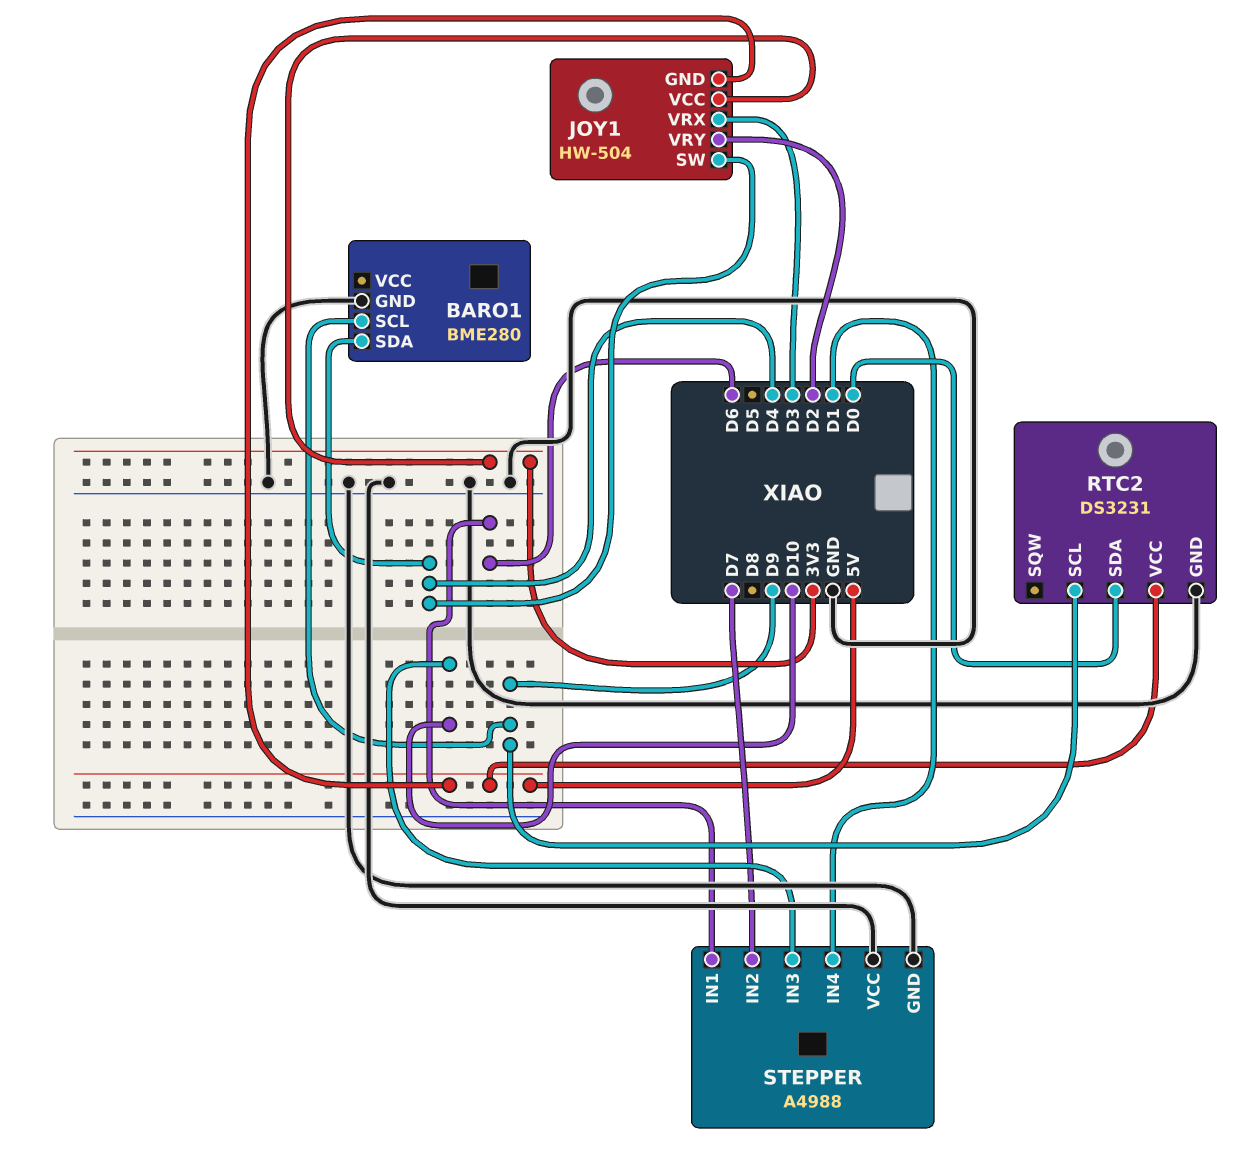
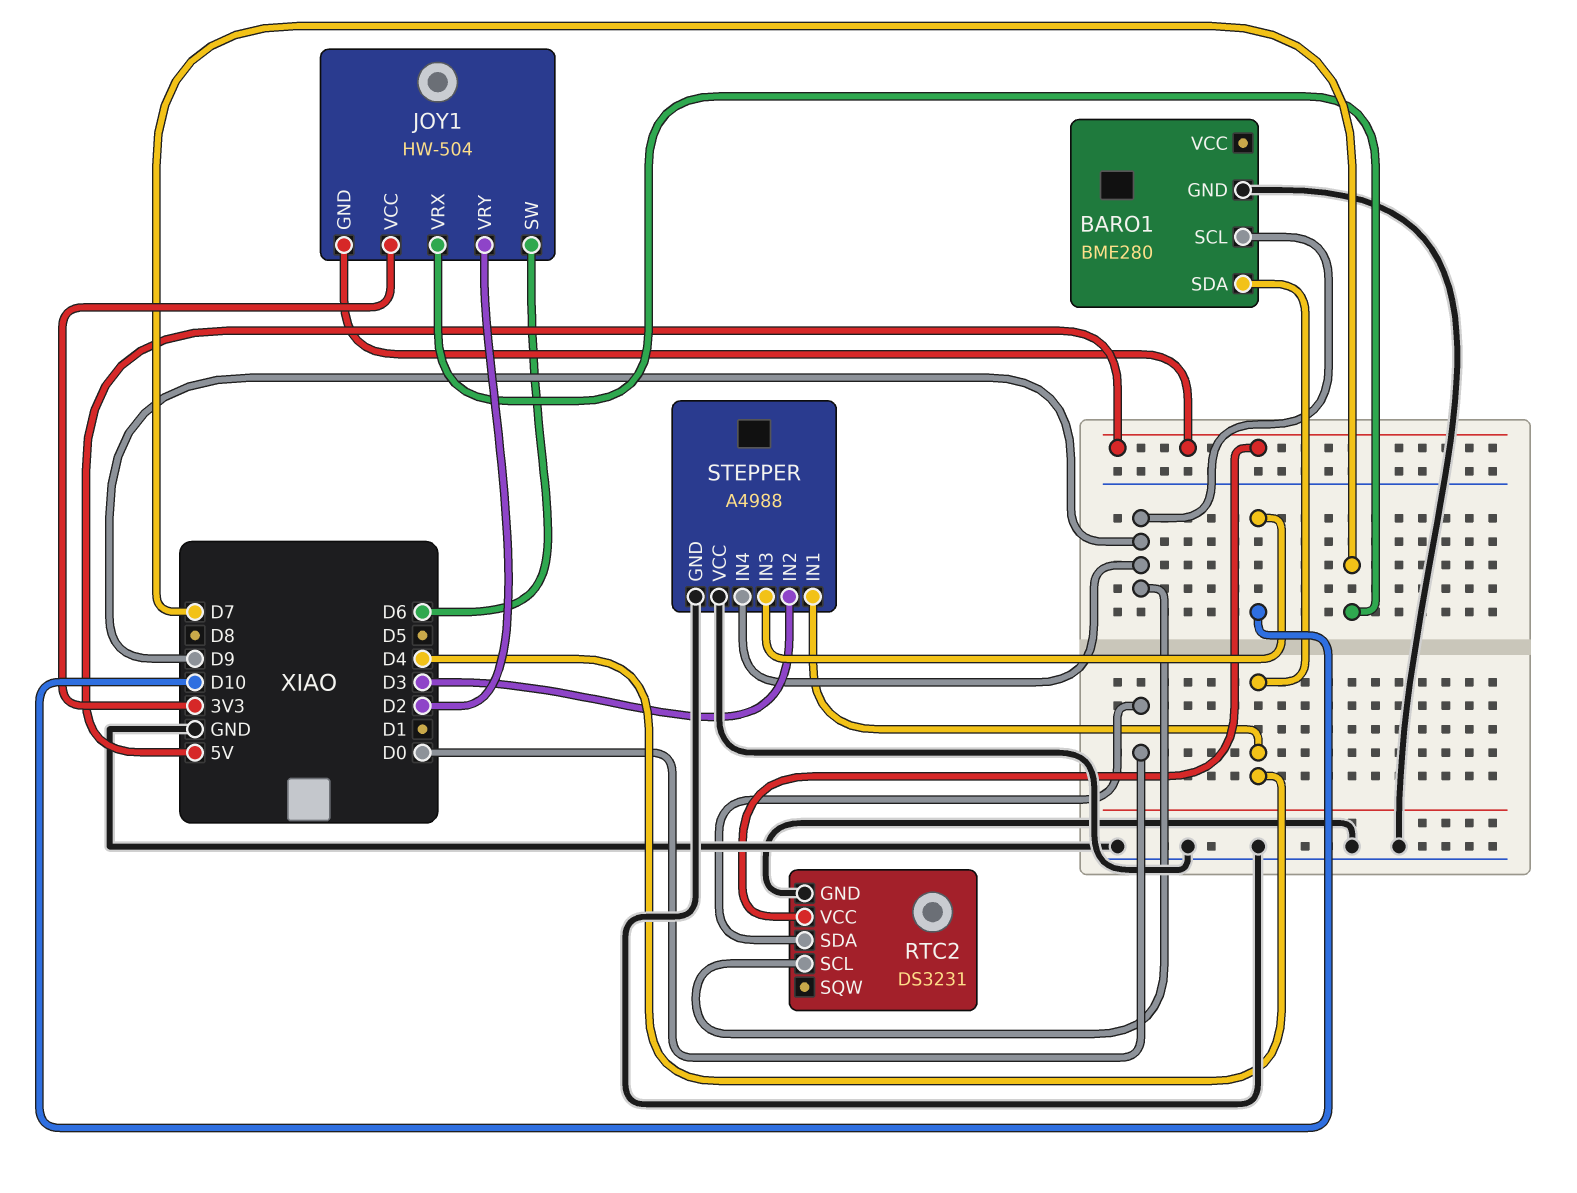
JOY1 pin SW: D4 -> D6
JOY1 pin VRX: D3 -> D7
STEPPER pin IN1: D6 -> D4
STEPPER pin IN2: D7 -> D3
STEPPER pin IN4: D1 -> D9

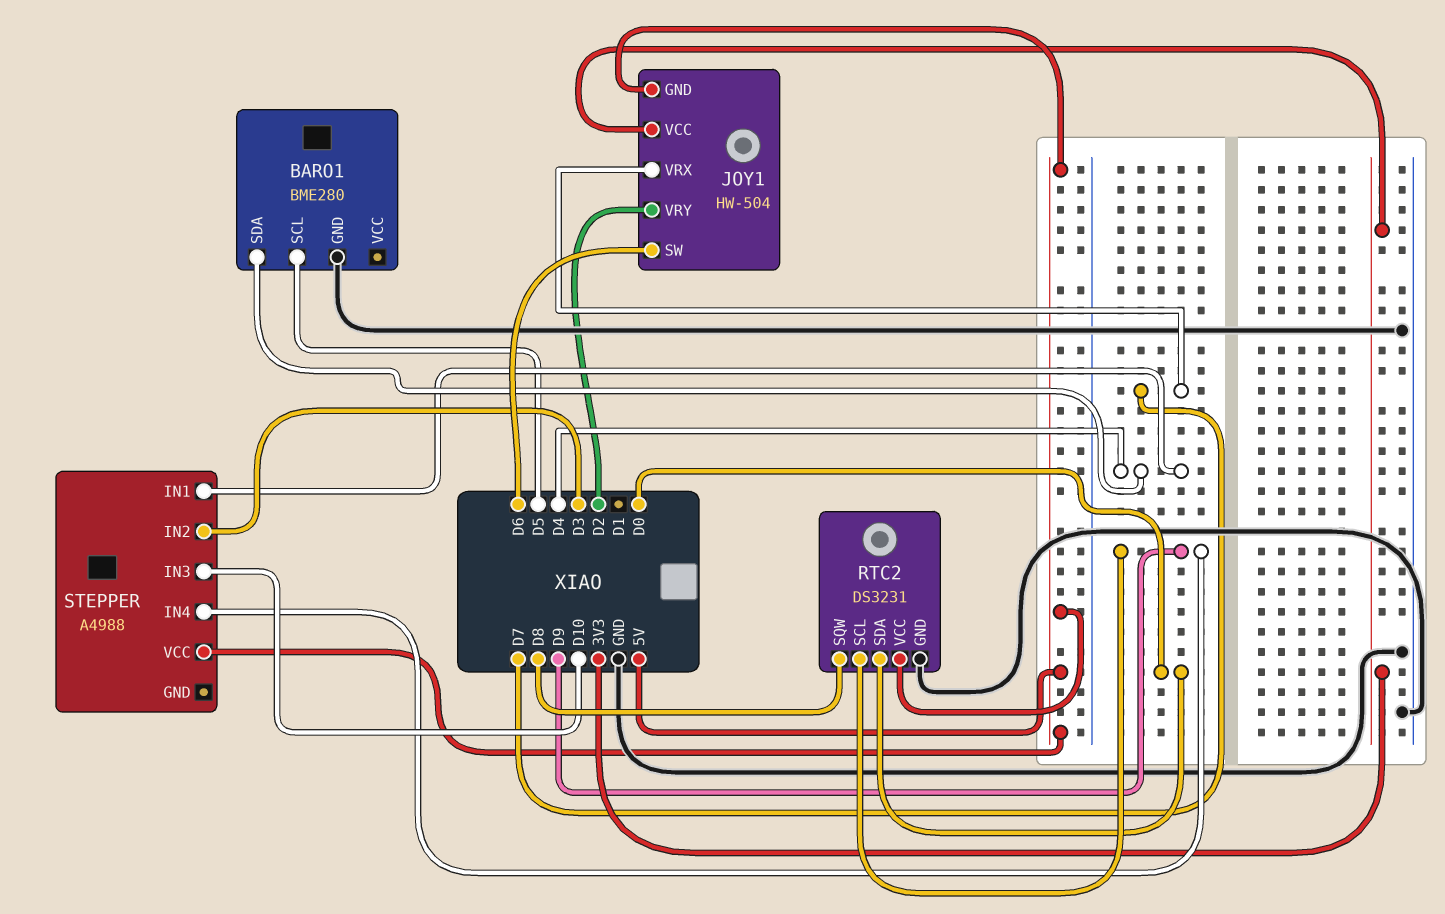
BARO1 pin SCL: D9 -> D5
RTC2 pin SQW: none -> D8
STEPPER pin GND: GND -> none
STEPPER pin VCC: GND -> 5V

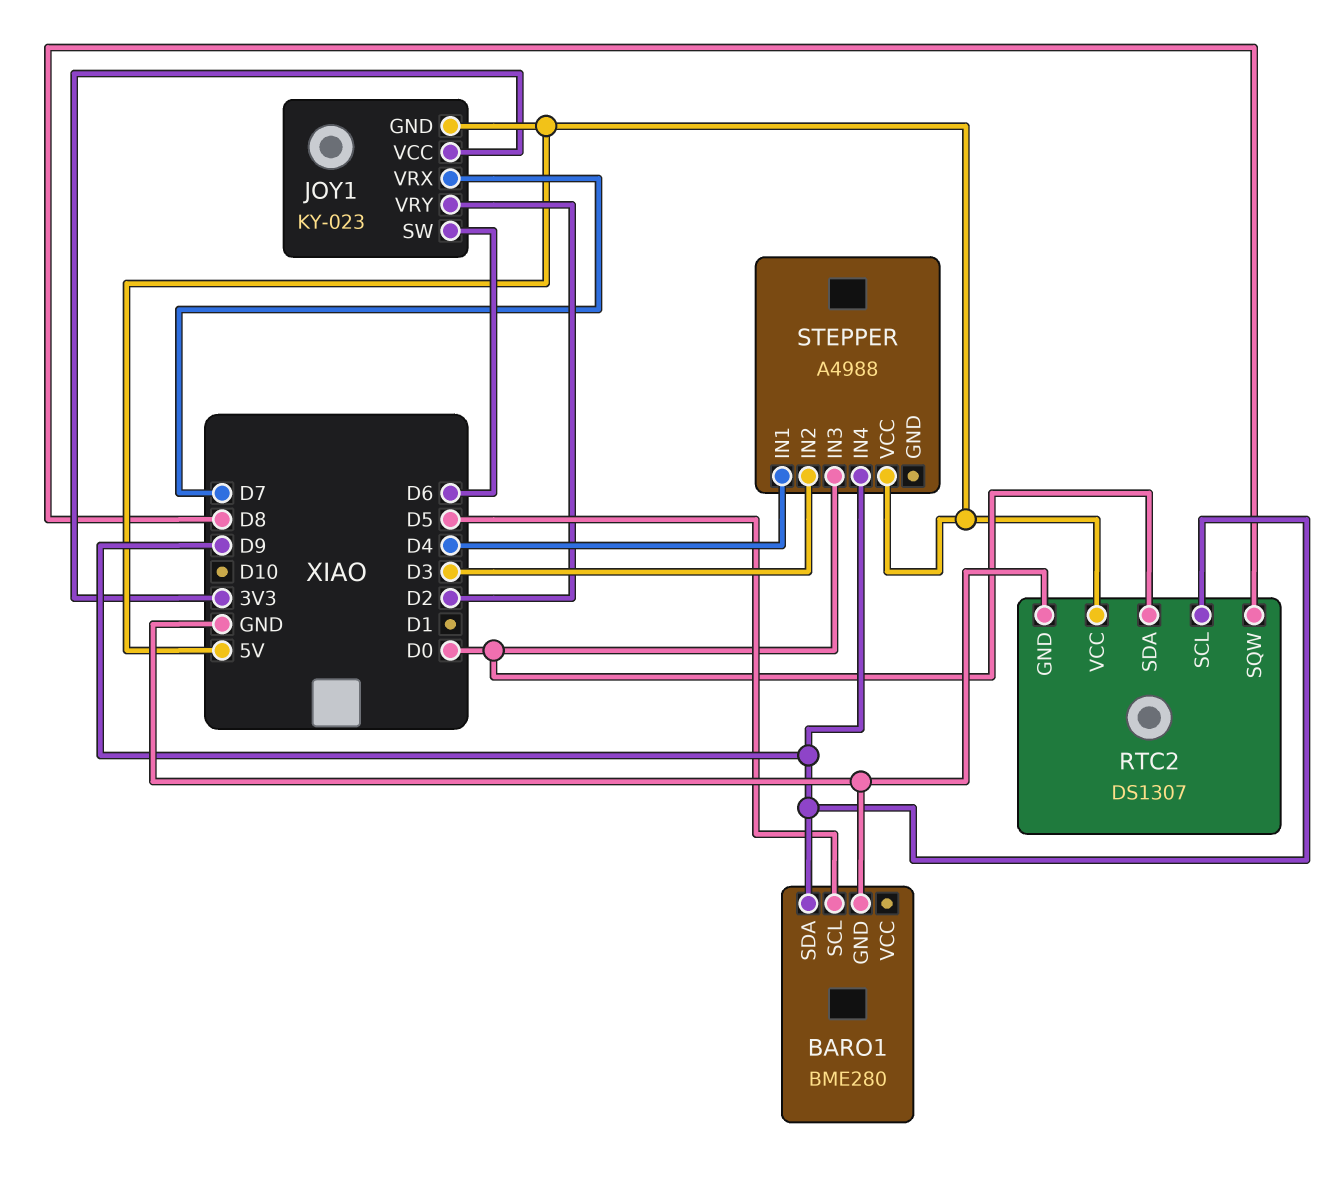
BARO1 pin SDA: D4 -> D9
JOY1: HW-504 -> KY-023
RTC2: DS3231 -> DS1307
STEPPER pin IN3: D10 -> D0

